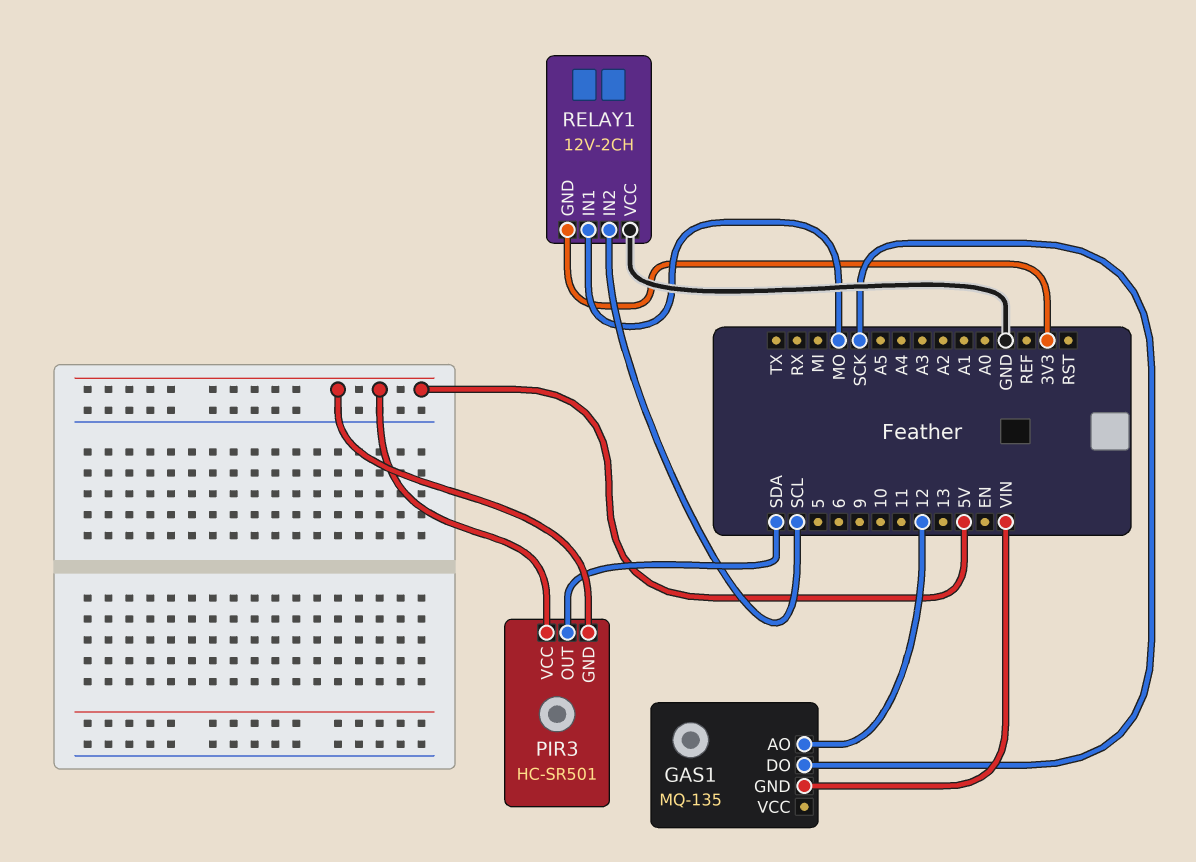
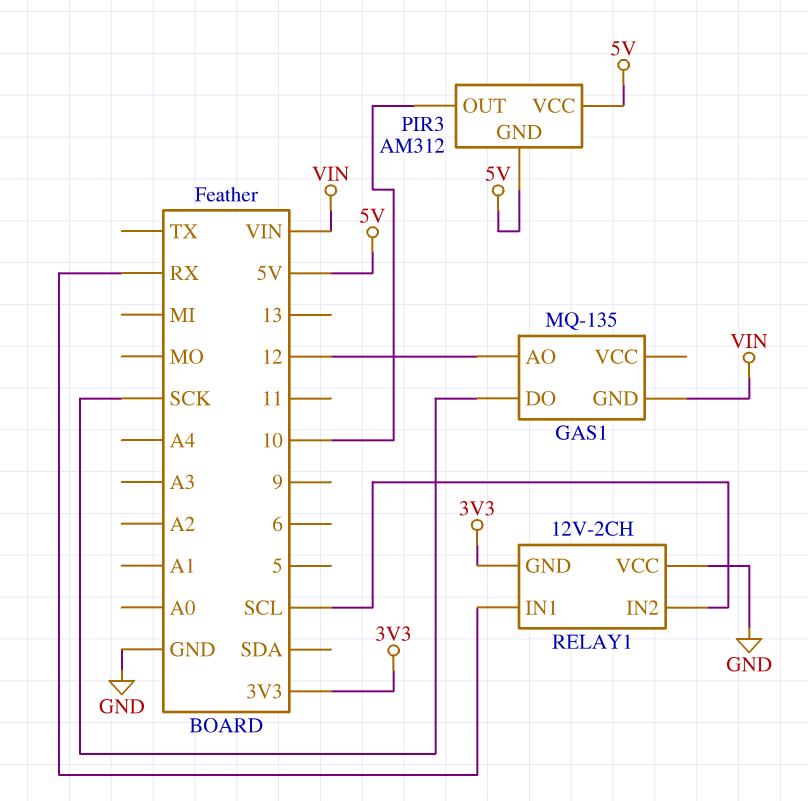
PIR3: HC-SR501 -> AM312
PIR3 pin OUT: SDA -> 10
RELAY1 pin IN1: MO -> RX

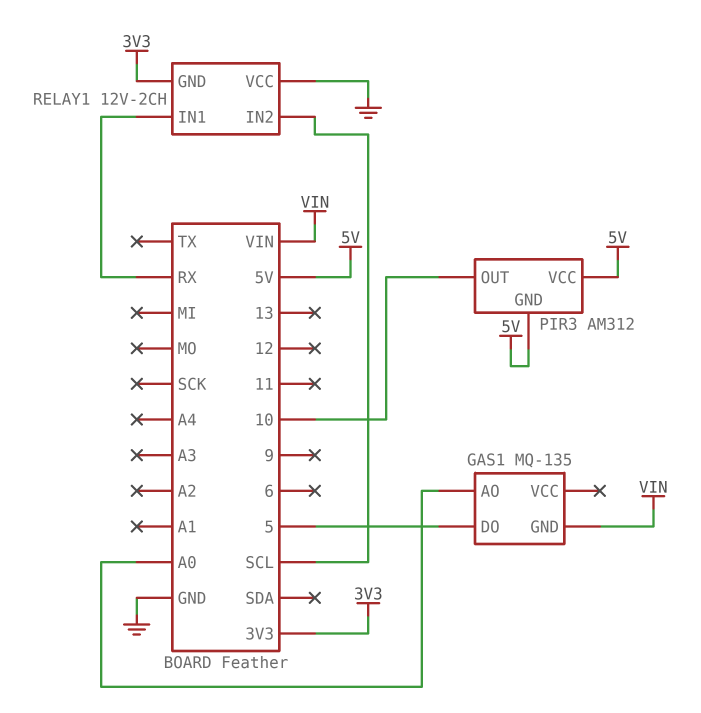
GAS1 pin AO: 12 -> A0
GAS1 pin DO: SCK -> 5

